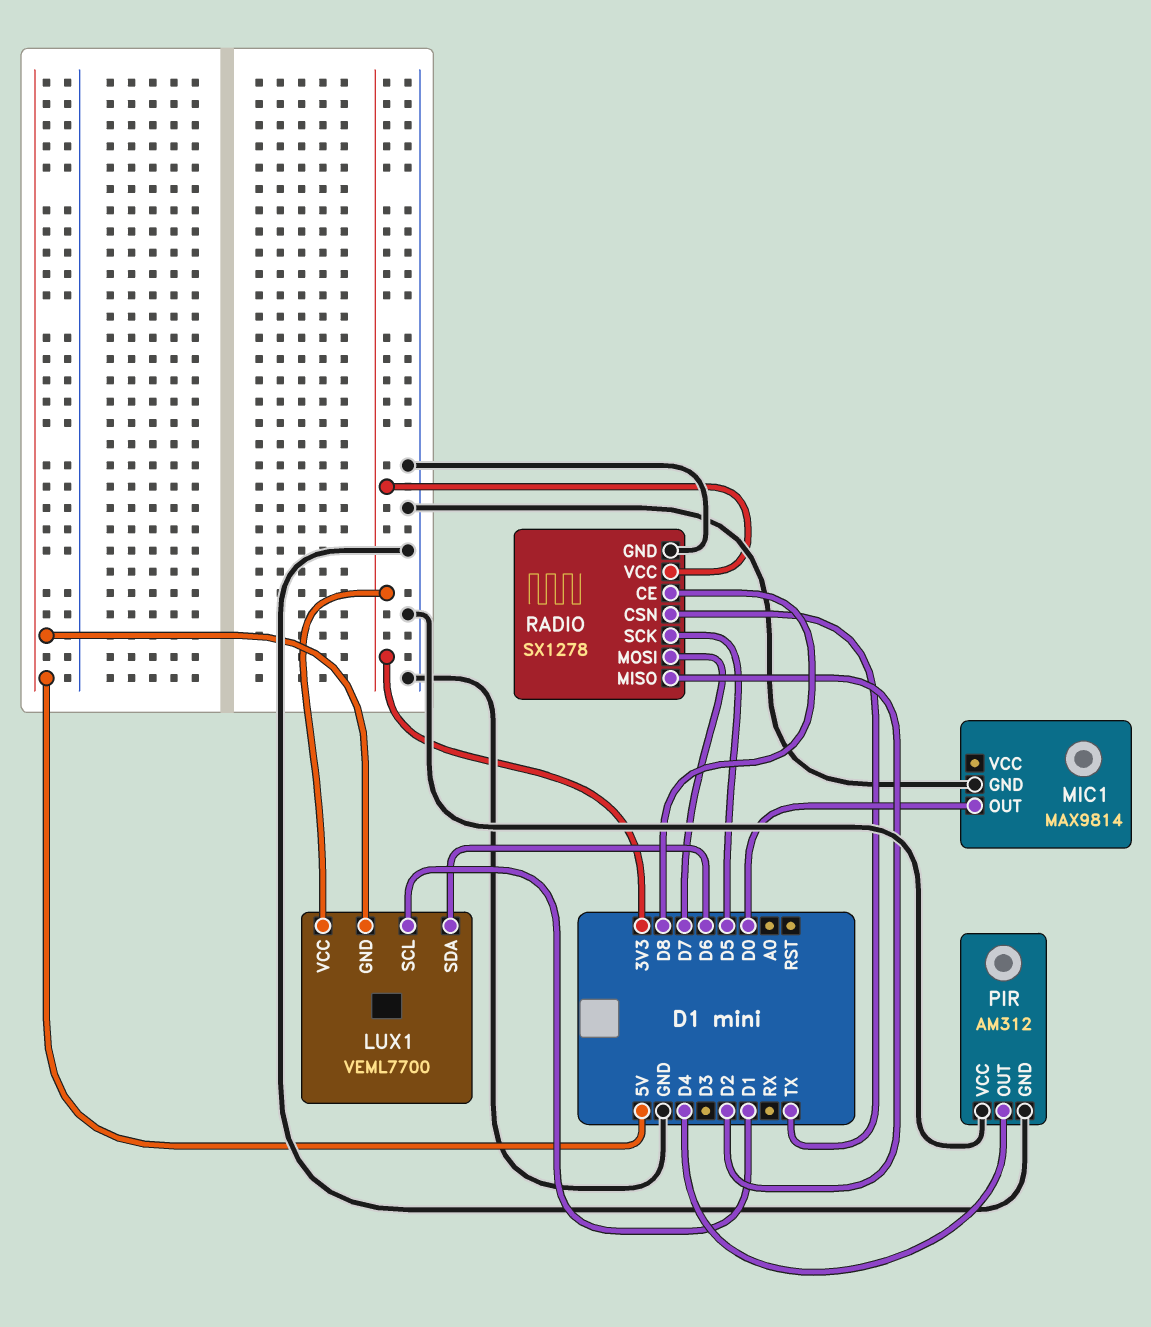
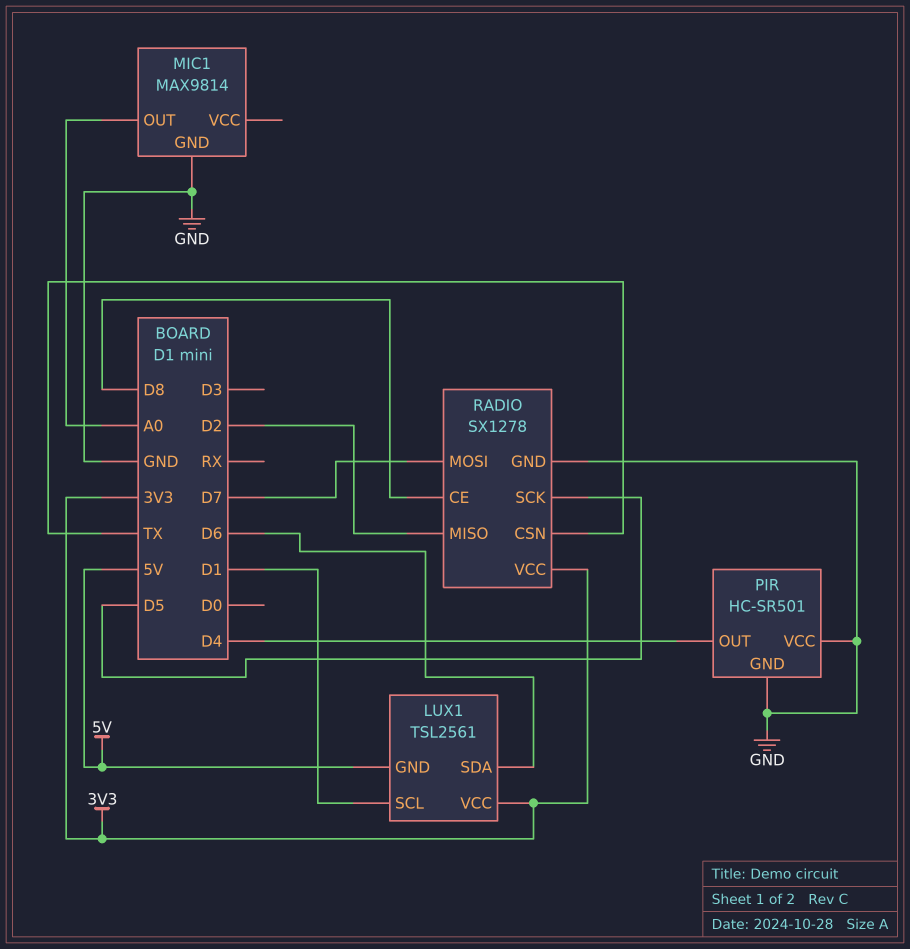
LUX1: VEML7700 -> TSL2561
MIC1 pin OUT: D0 -> A0
PIR: AM312 -> HC-SR501

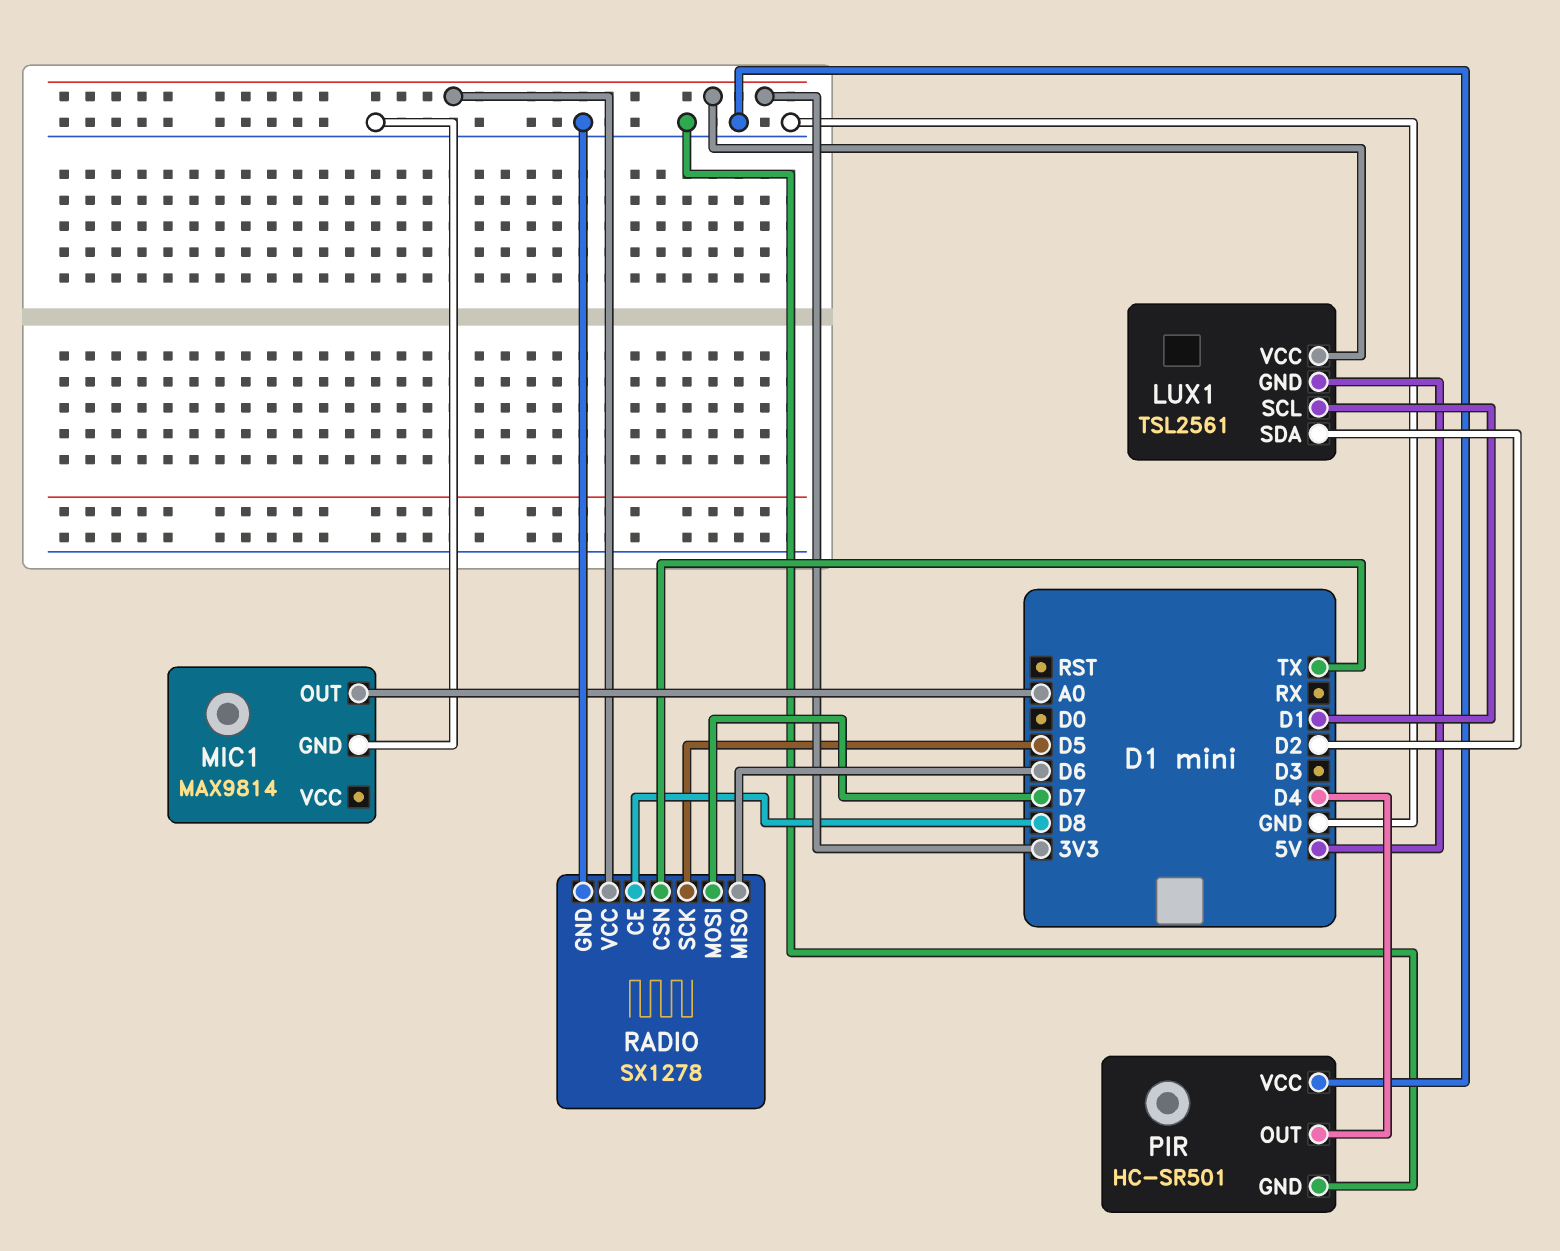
LUX1 pin SDA: D6 -> D2
RADIO pin MISO: D2 -> D6

